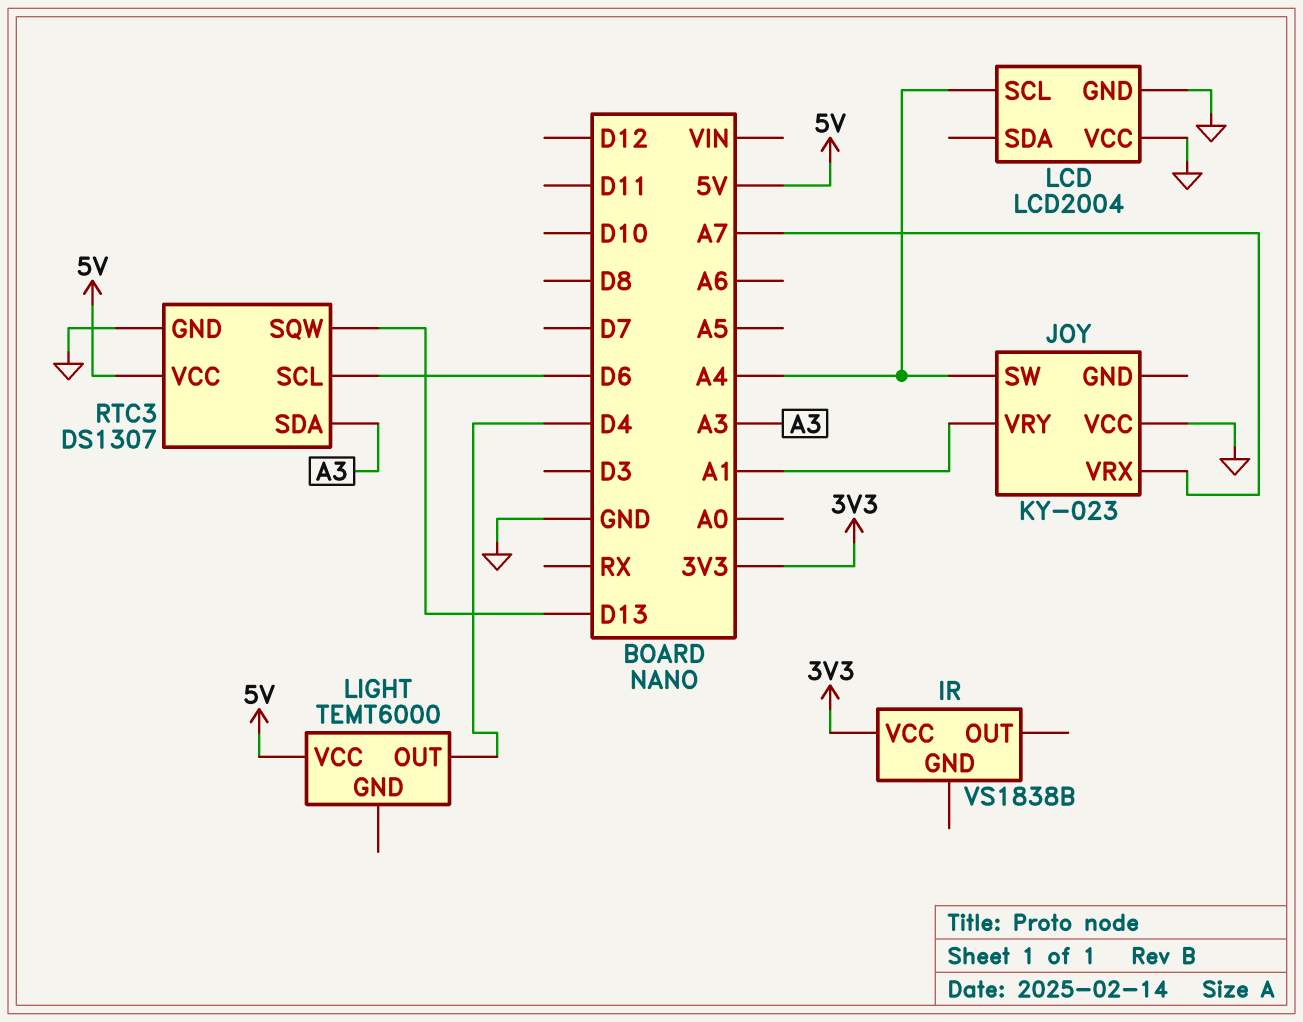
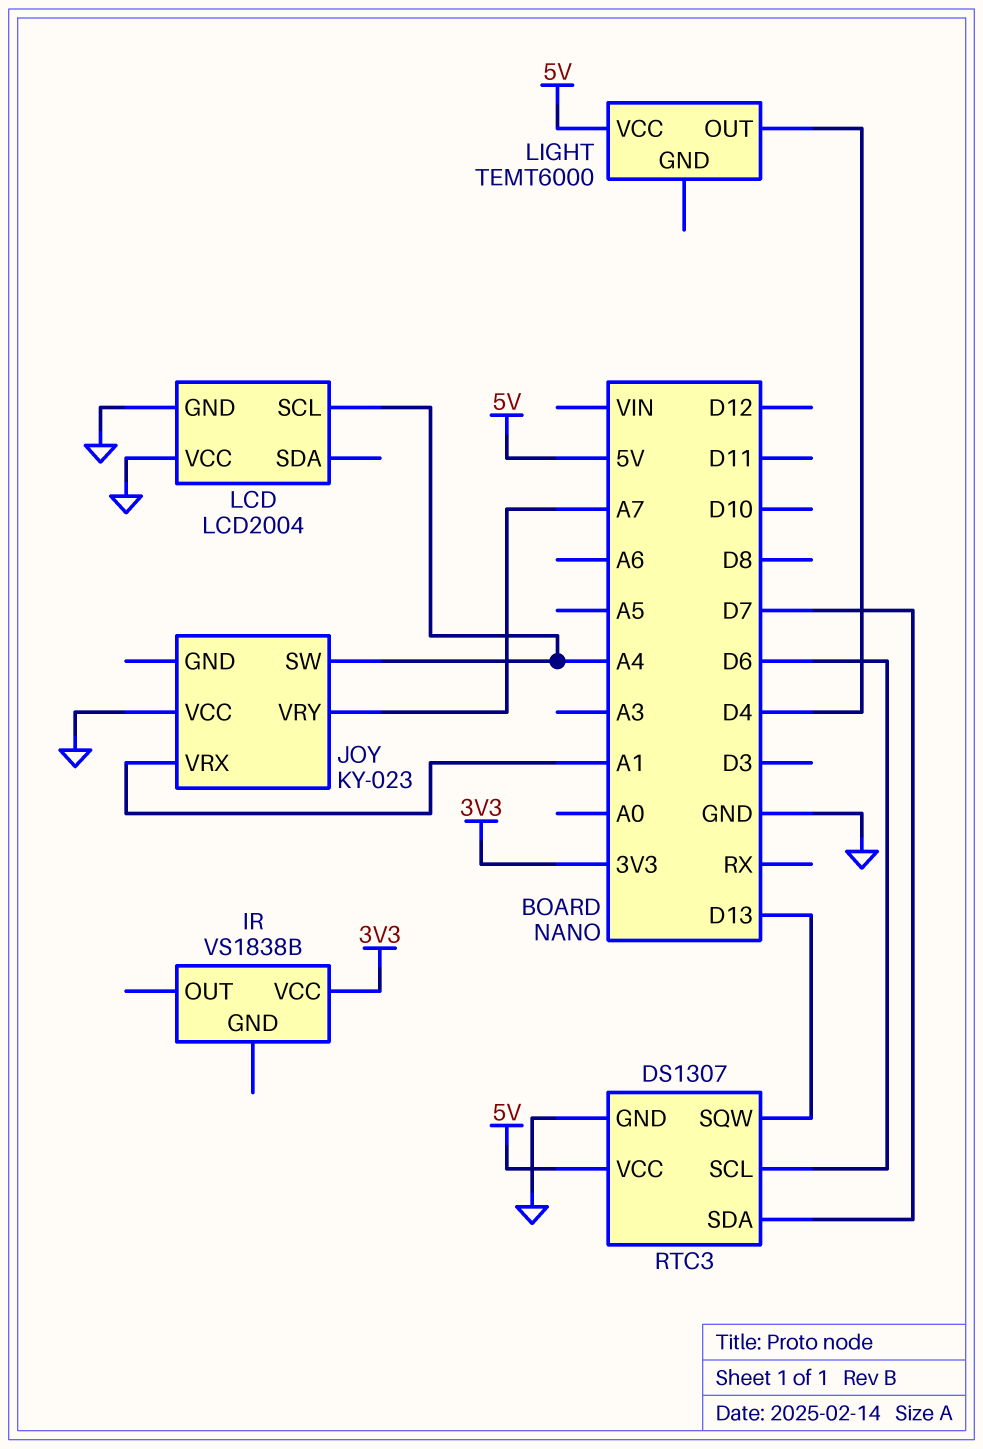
JOY pin VRX: A7 -> A1
JOY pin VRY: A1 -> A7
RTC3 pin SDA: A3 -> D7

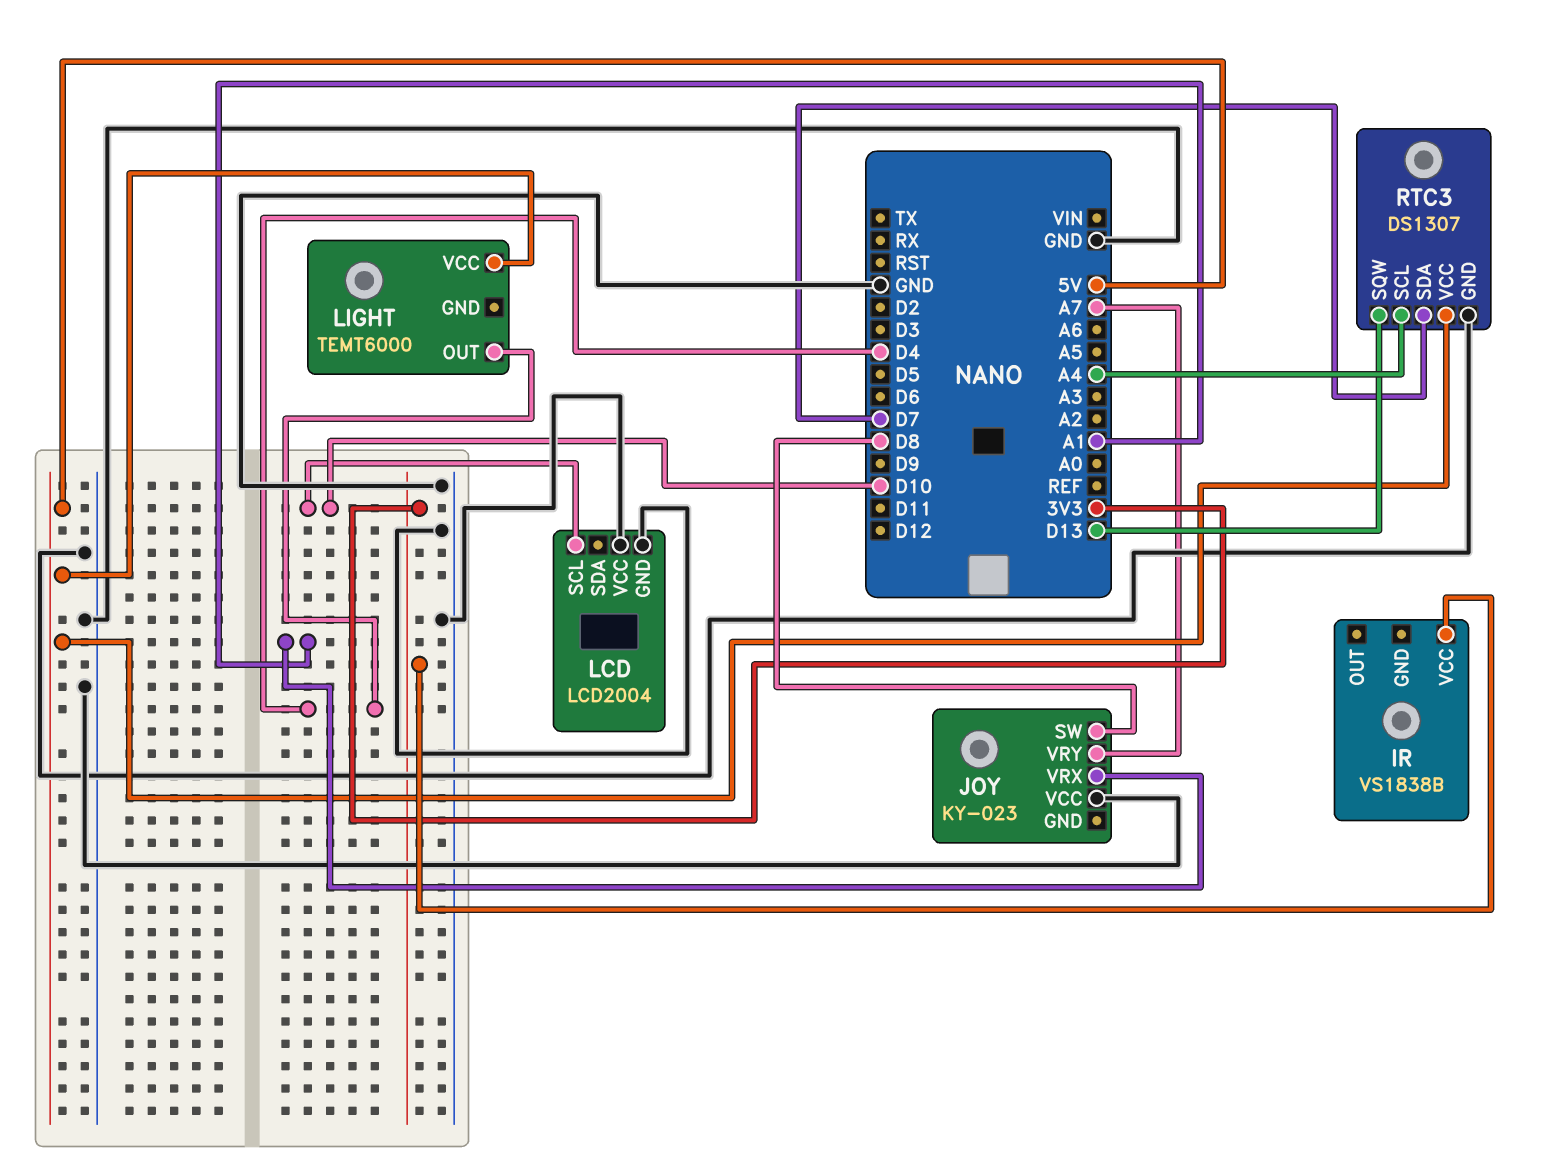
JOY pin SW: A4 -> D8
LCD pin SCL: A4 -> D10
RTC3 pin SCL: D6 -> A4

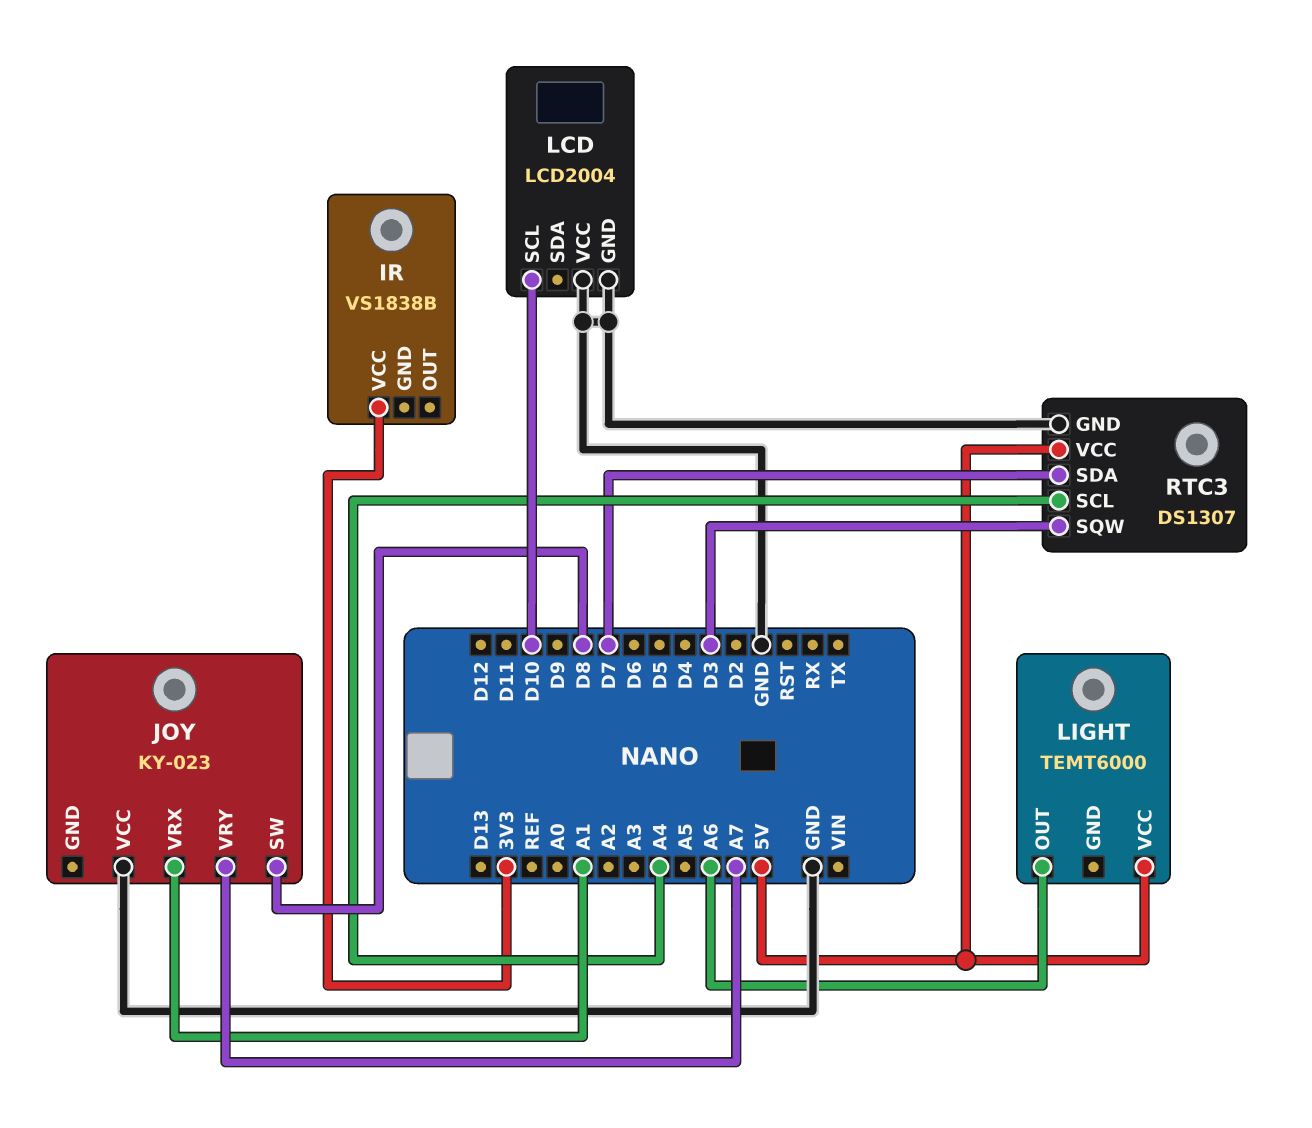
LIGHT pin OUT: D4 -> A6
RTC3 pin SQW: D13 -> D3

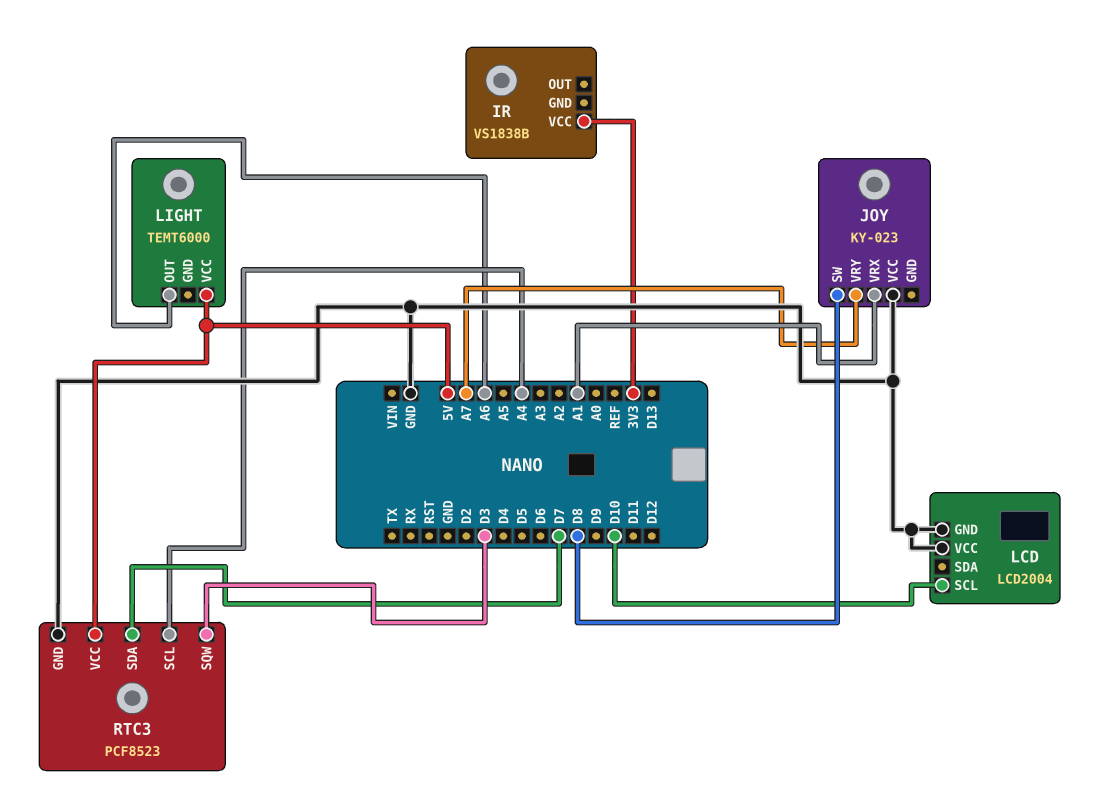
RTC3: DS1307 -> PCF8523

